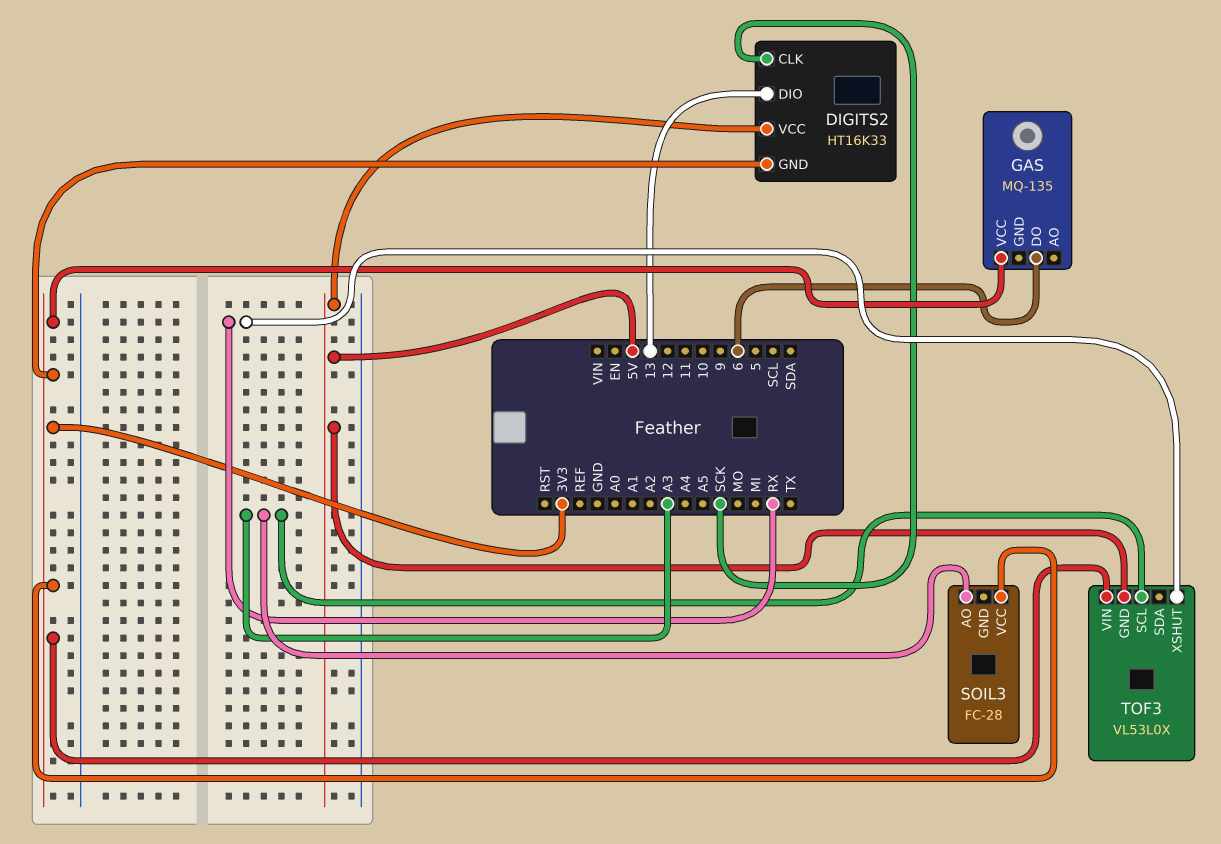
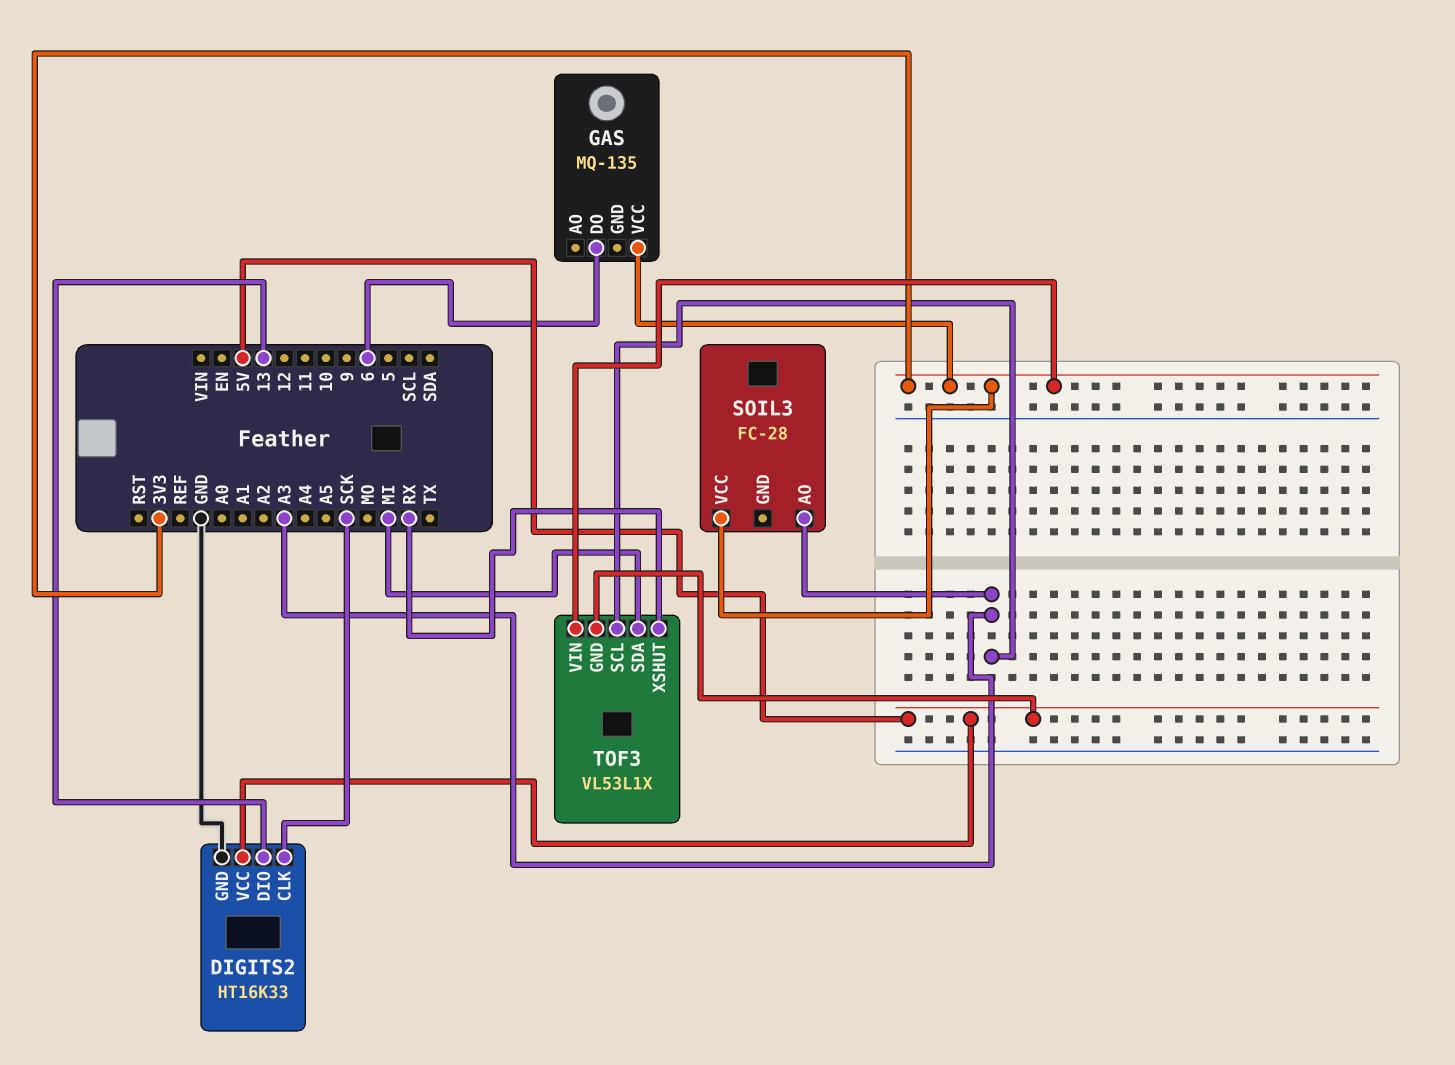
DIGITS2 pin GND: 3V3 -> GND
TOF3: VL53L0X -> VL53L1X
TOF3 pin SDA: none -> MI

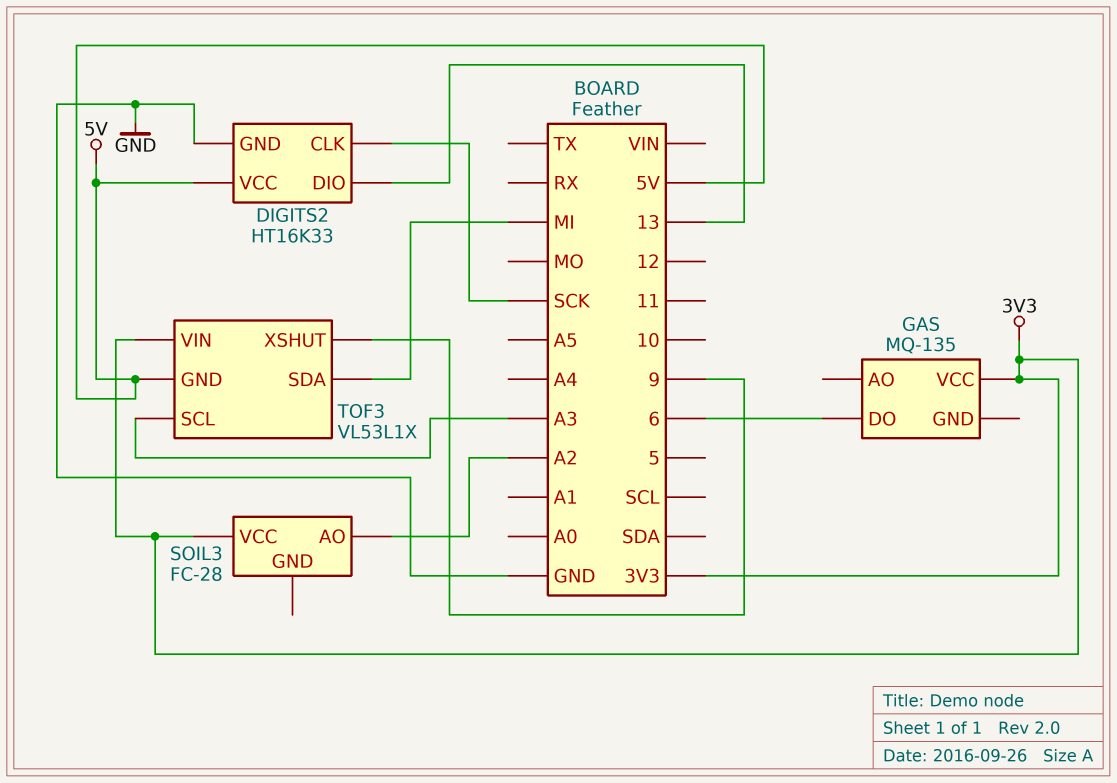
SOIL3 pin AO: A3 -> A2
TOF3 pin XSHUT: RX -> 9

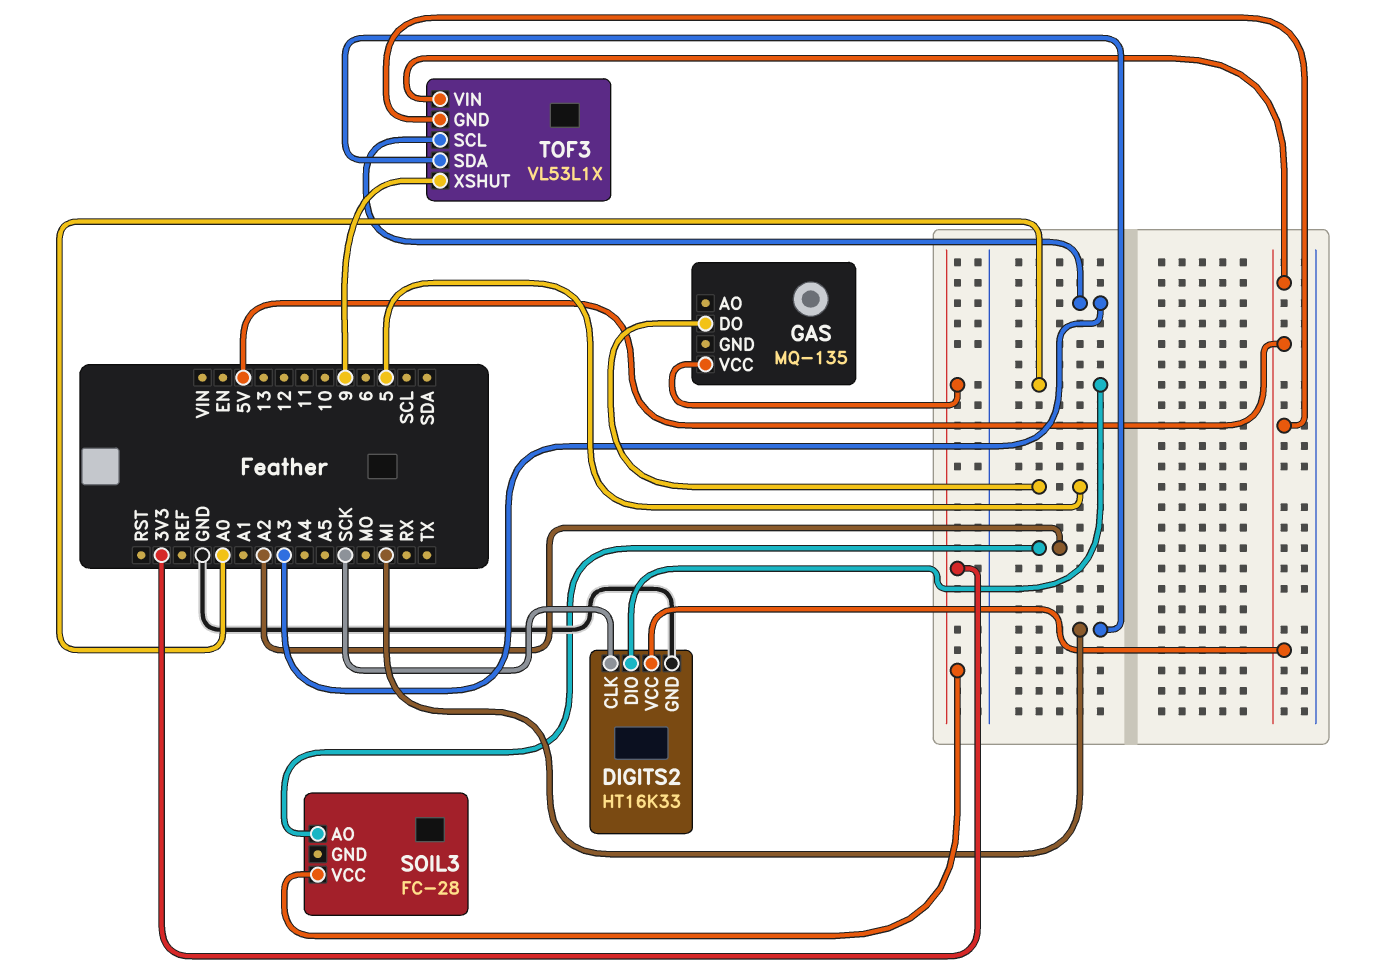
DIGITS2 pin DIO: 13 -> A0
GAS pin DO: 6 -> 5
TOF3 pin VIN: 3V3 -> 5V

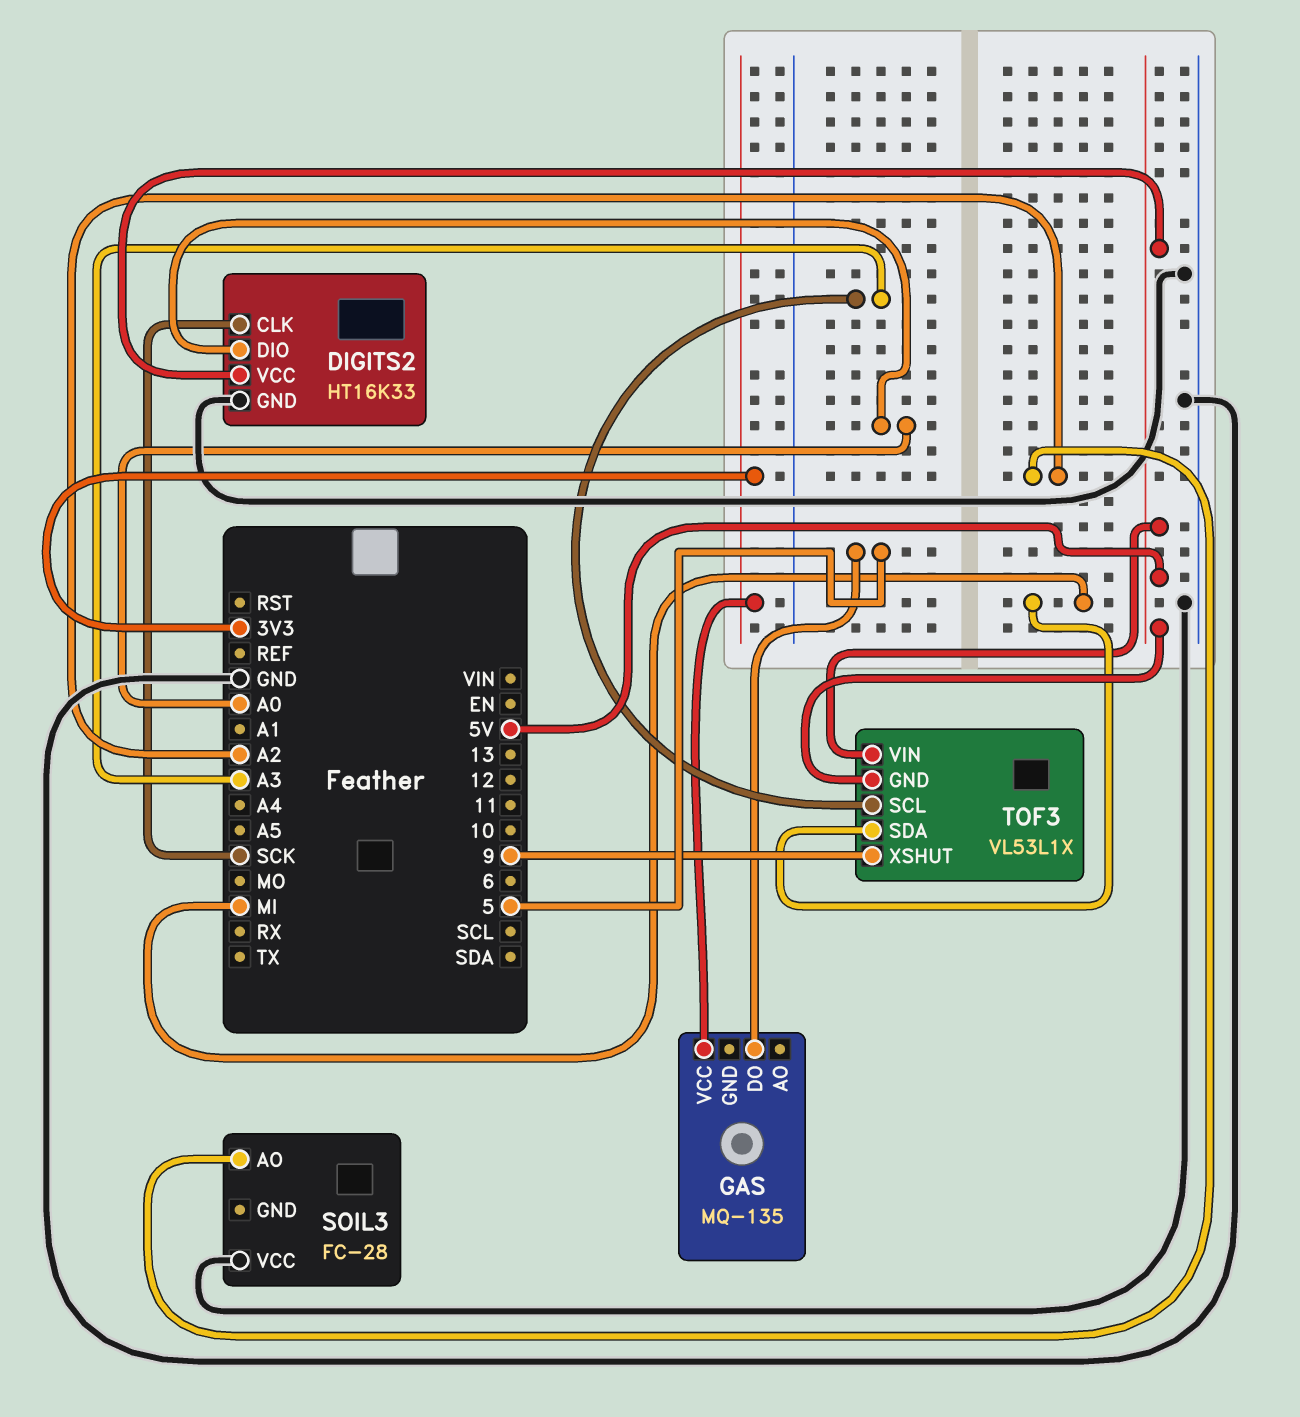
SOIL3 pin VCC: 3V3 -> GND

